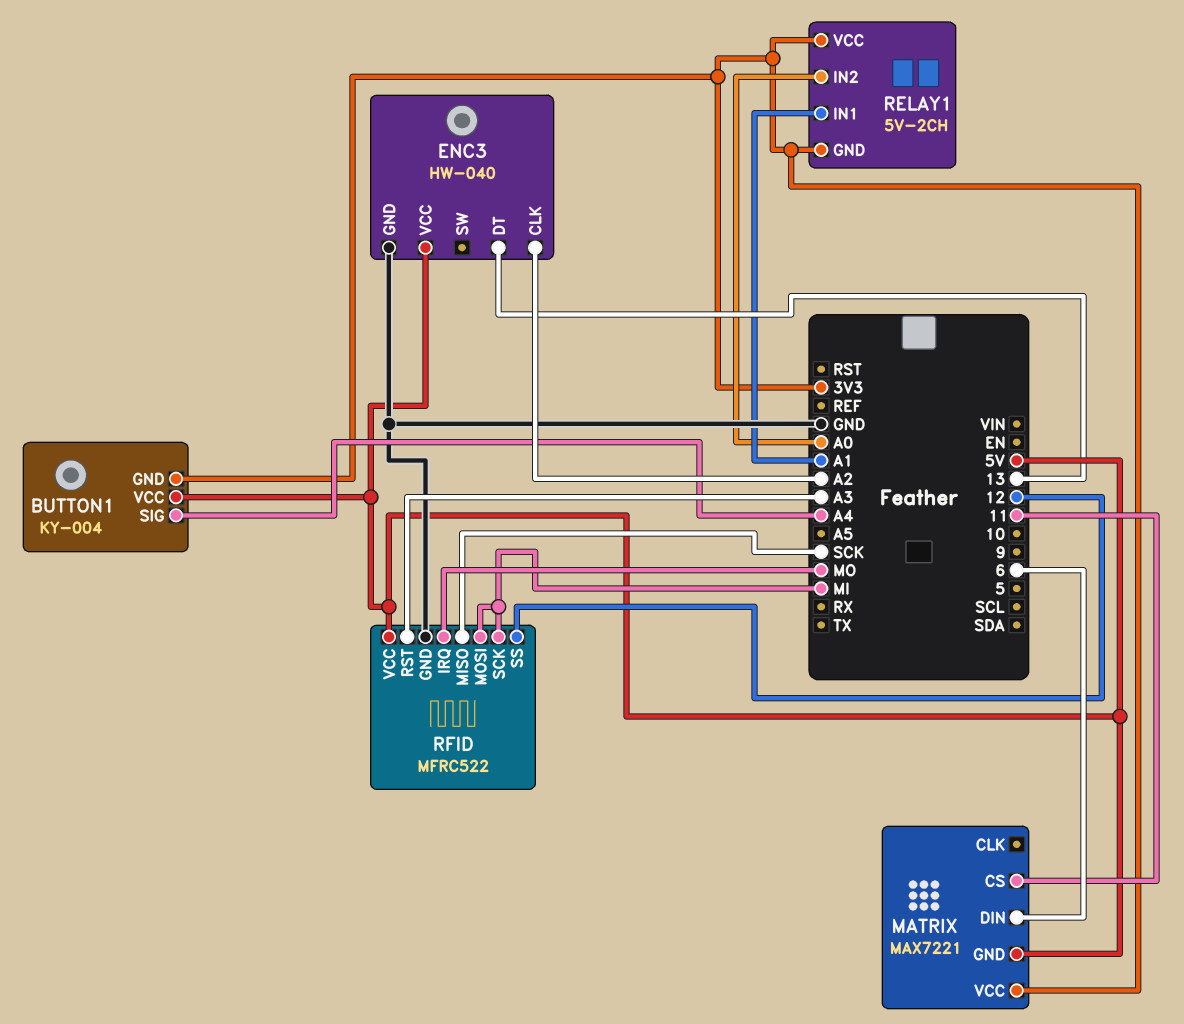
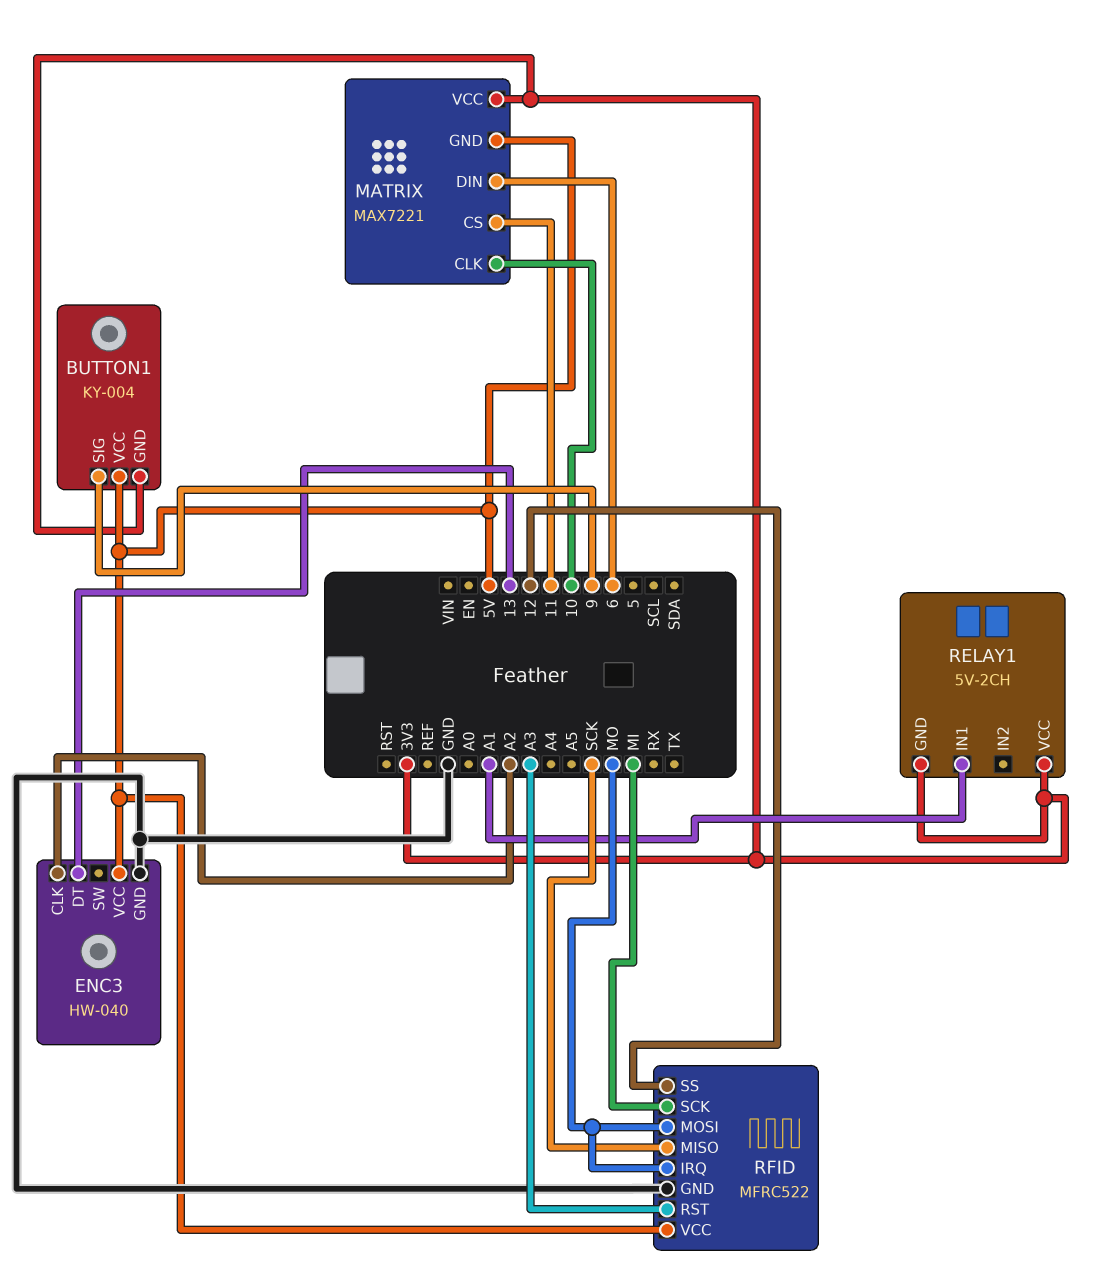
BUTTON1 pin SIG: A4 -> 9
MATRIX pin CLK: none -> 10
RELAY1 pin IN2: A0 -> none
RFID pin MOSI: MI -> MO

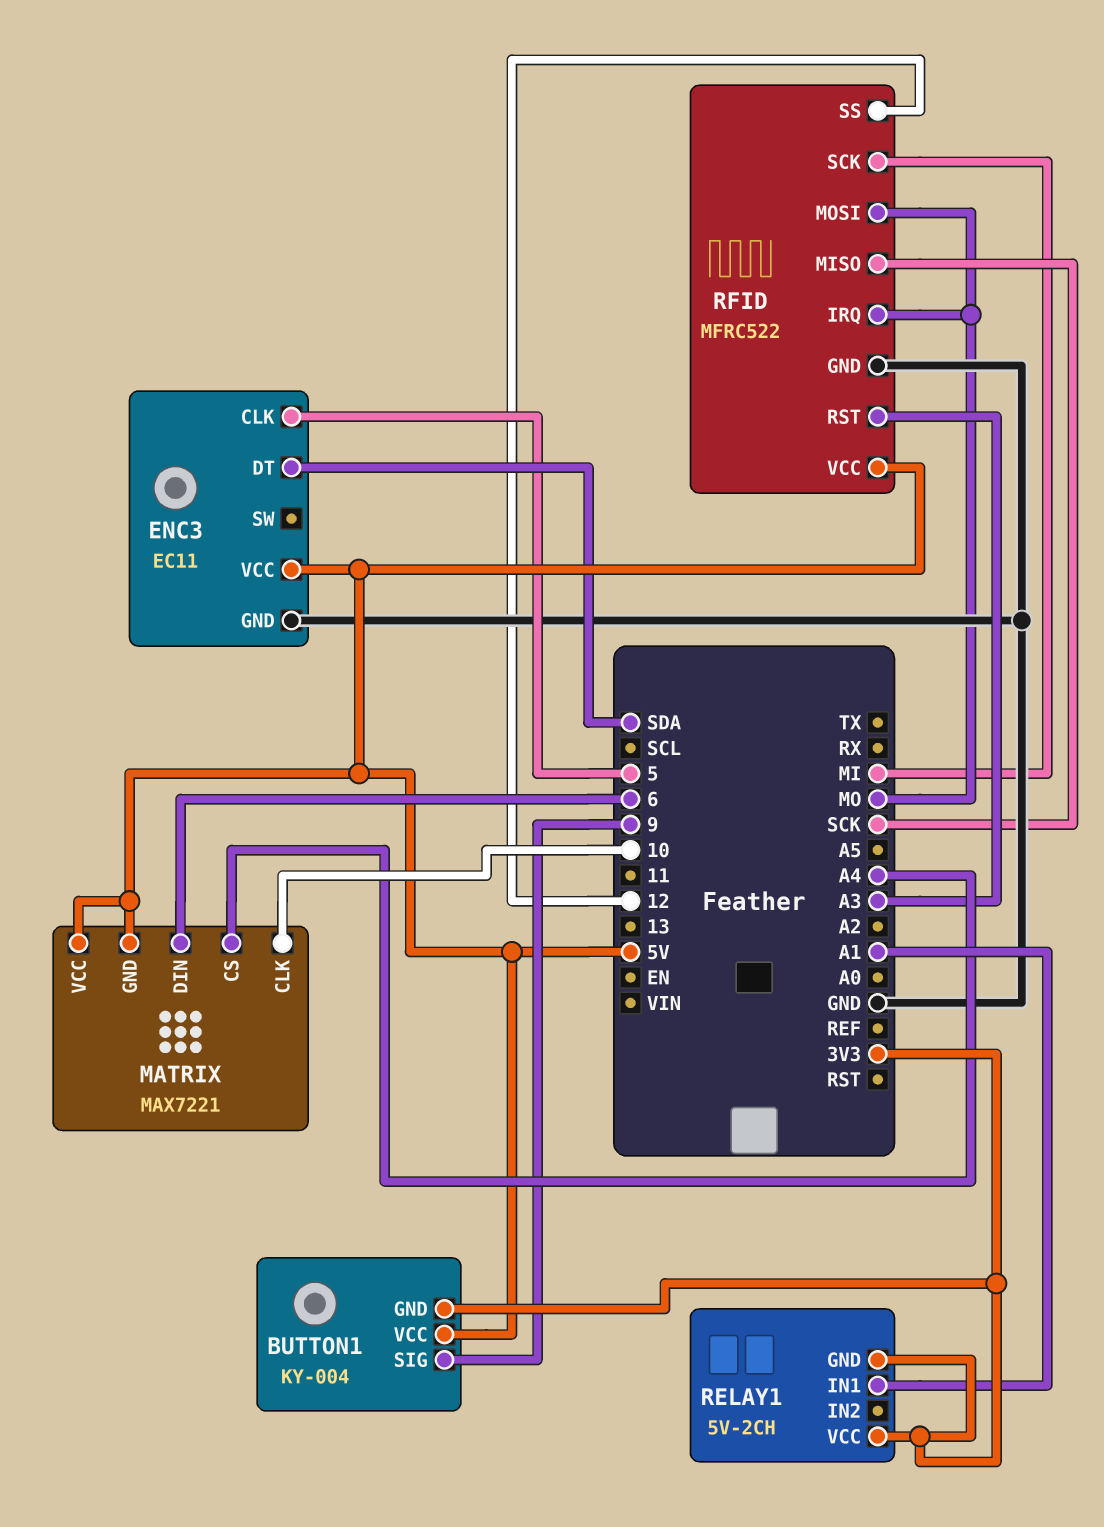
ENC3: HW-040 -> EC11
ENC3 pin CLK: A2 -> 5
ENC3 pin DT: 13 -> SDA
MATRIX pin CS: 11 -> A4
MATRIX pin VCC: 3V3 -> 5V

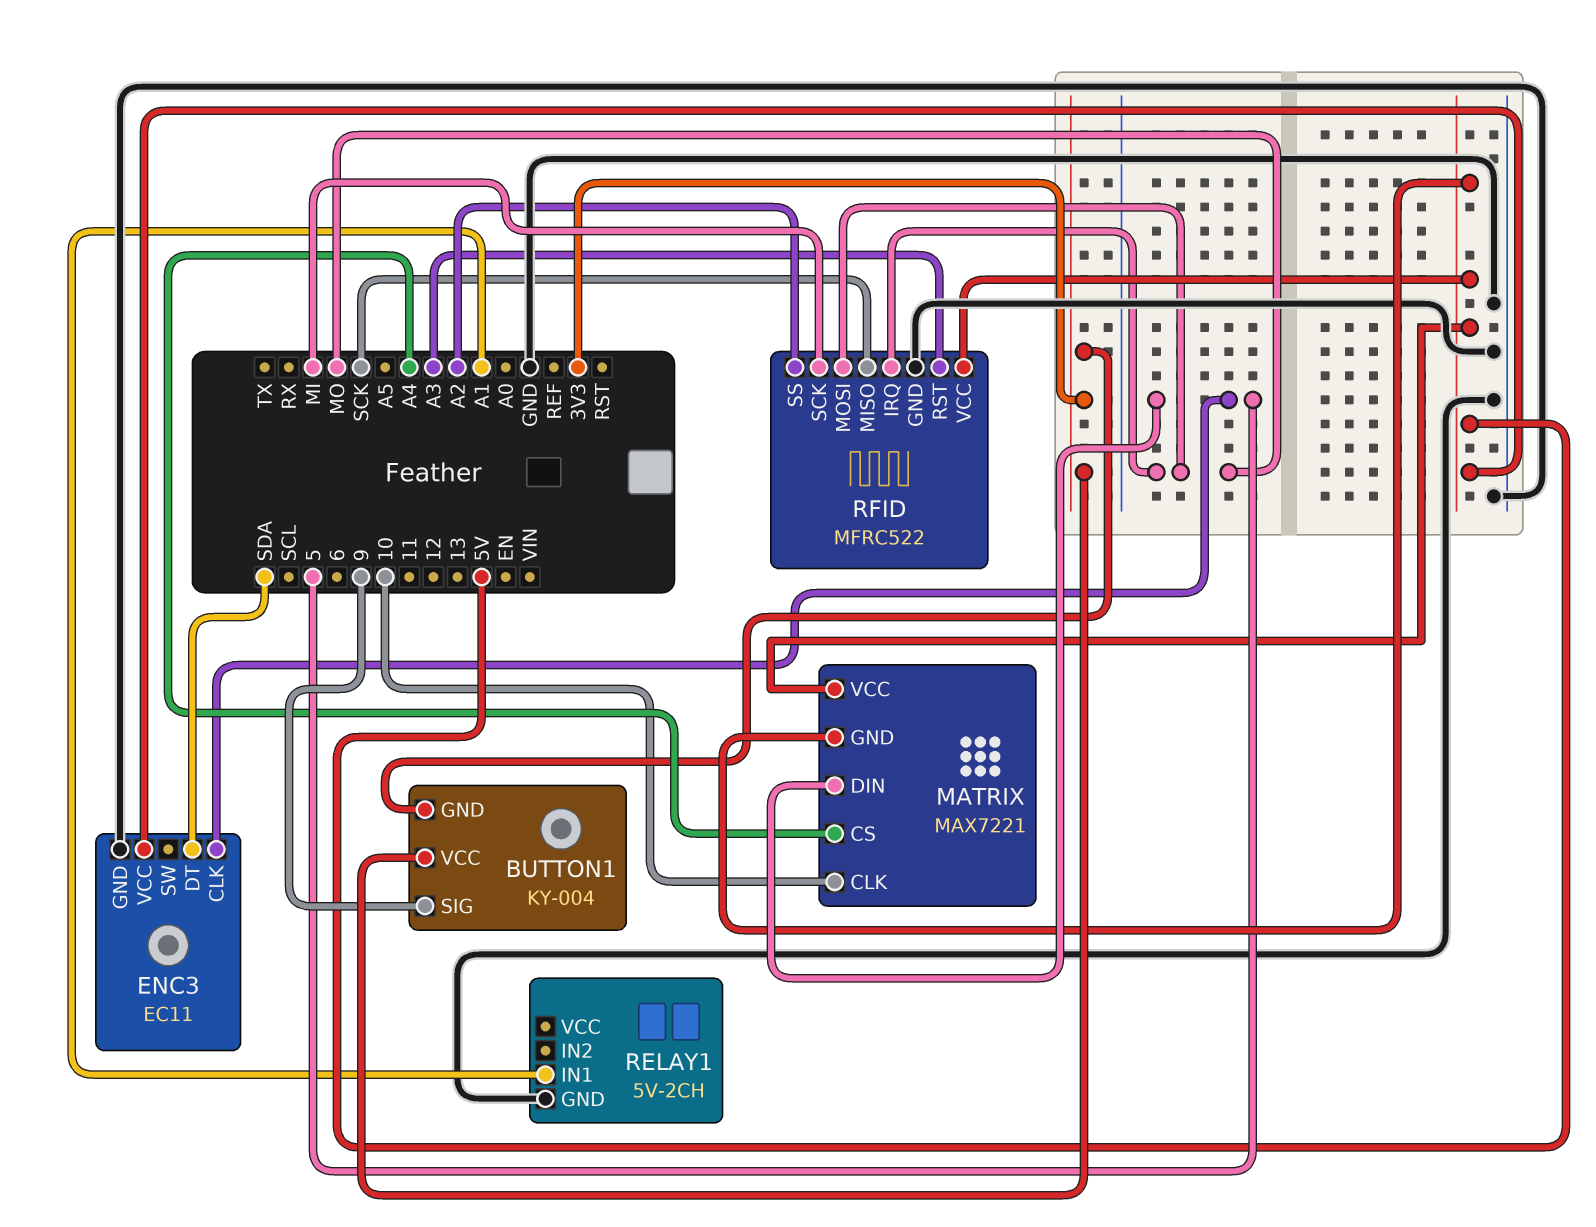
BUTTON1 pin VCC: 5V -> 3V3
MATRIX pin DIN: 6 -> 5
RELAY1 pin GND: 3V3 -> GND
RELAY1 pin VCC: 3V3 -> none
RFID pin SS: 12 -> A2

